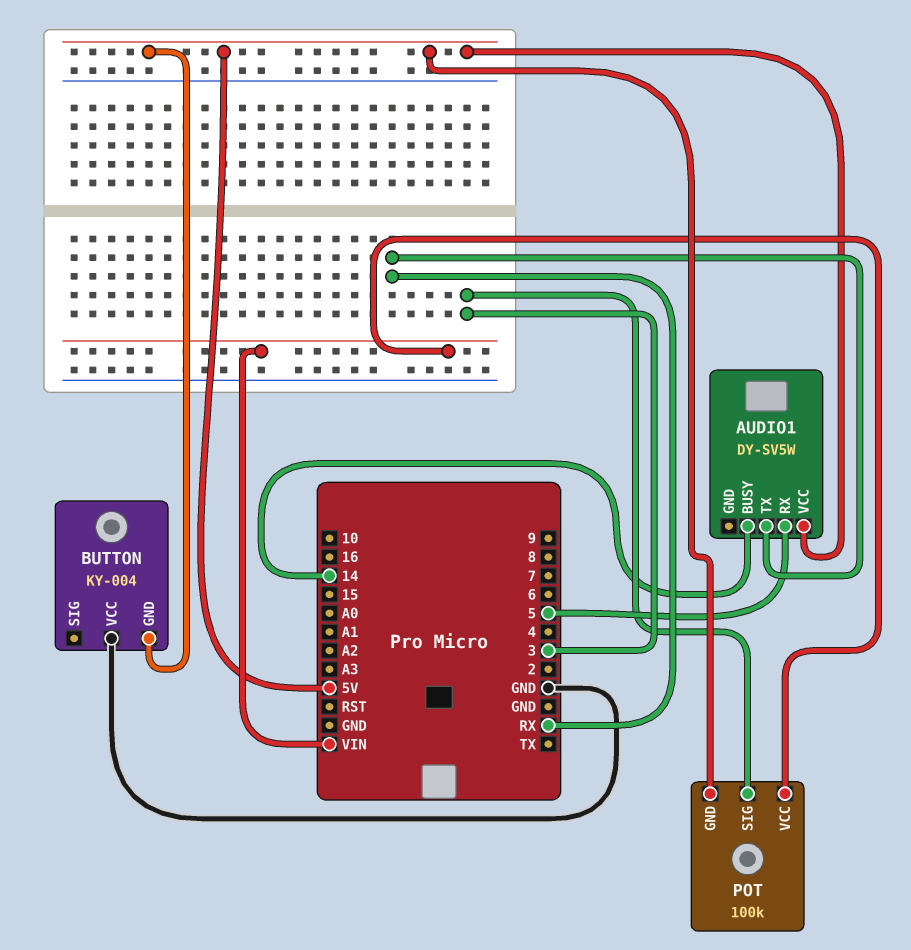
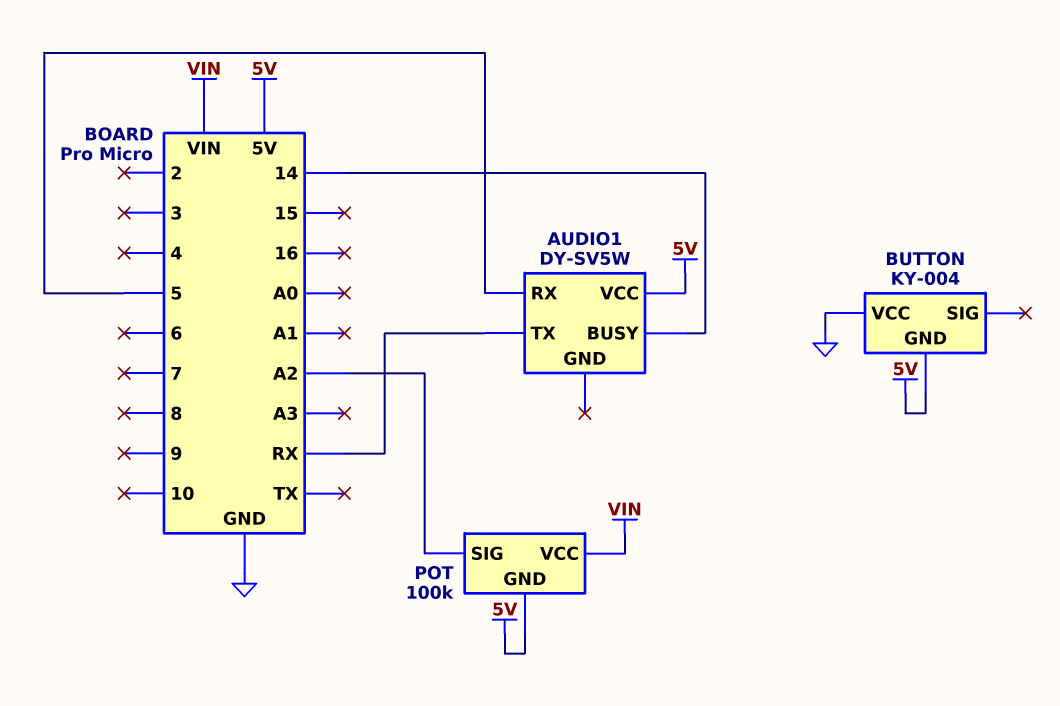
POT pin SIG: 3 -> A2

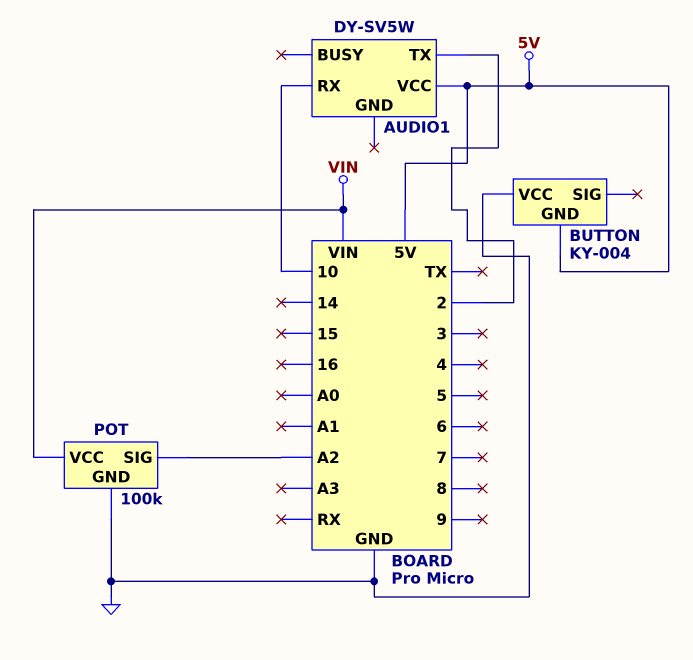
AUDIO1 pin BUSY: 14 -> none
AUDIO1 pin RX: 5 -> 10
AUDIO1 pin TX: RX -> 2
POT pin GND: 5V -> GND

